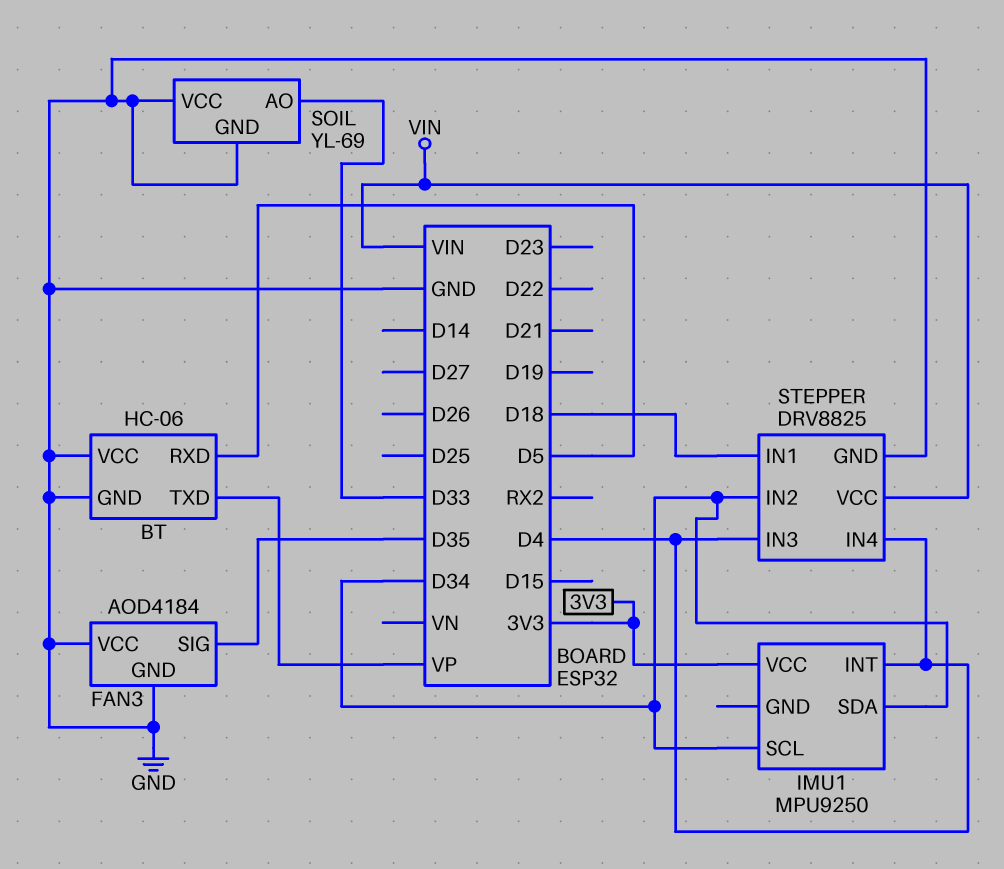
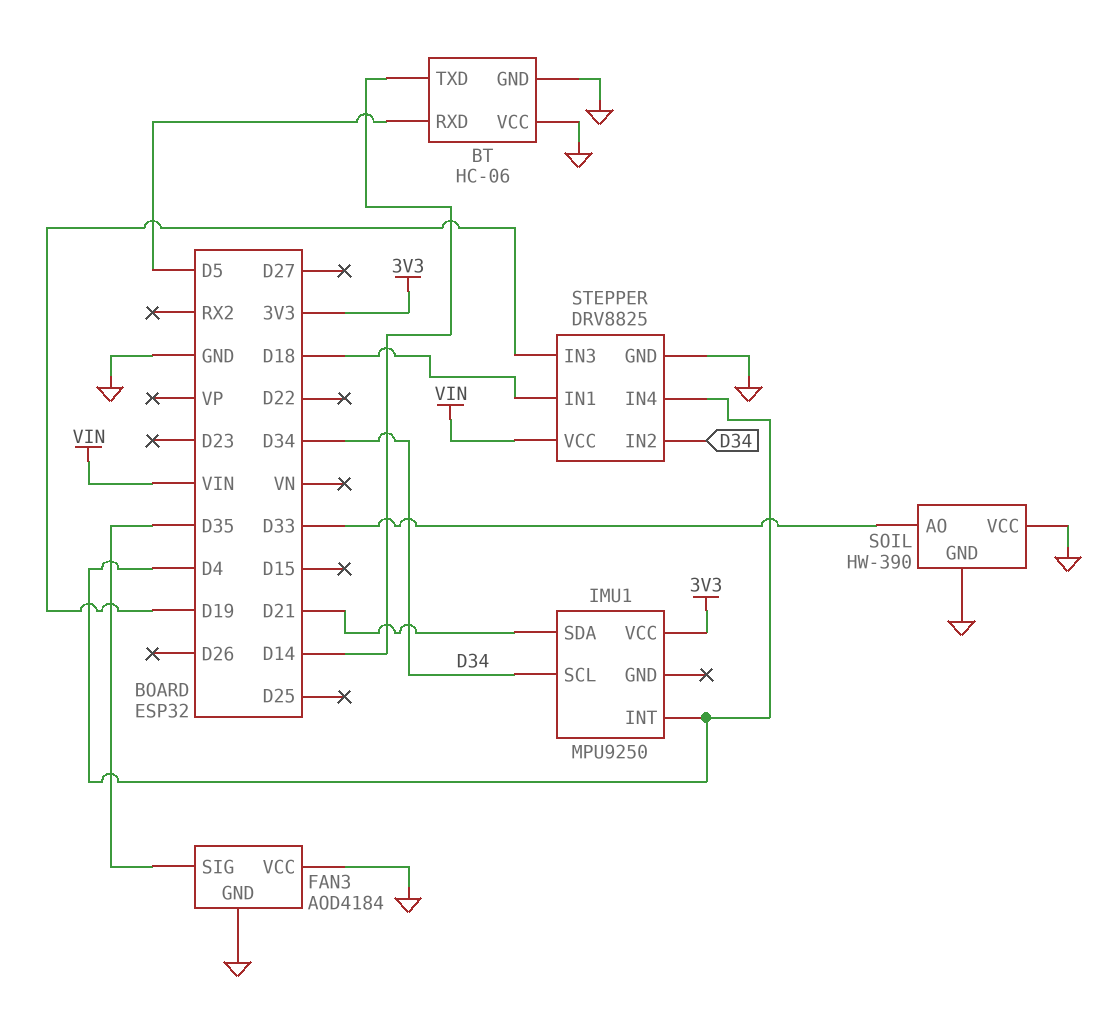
BT pin TXD: VP -> D14
IMU1 pin SDA: D34 -> D21
SOIL: YL-69 -> HW-390
STEPPER pin IN3: D4 -> D19

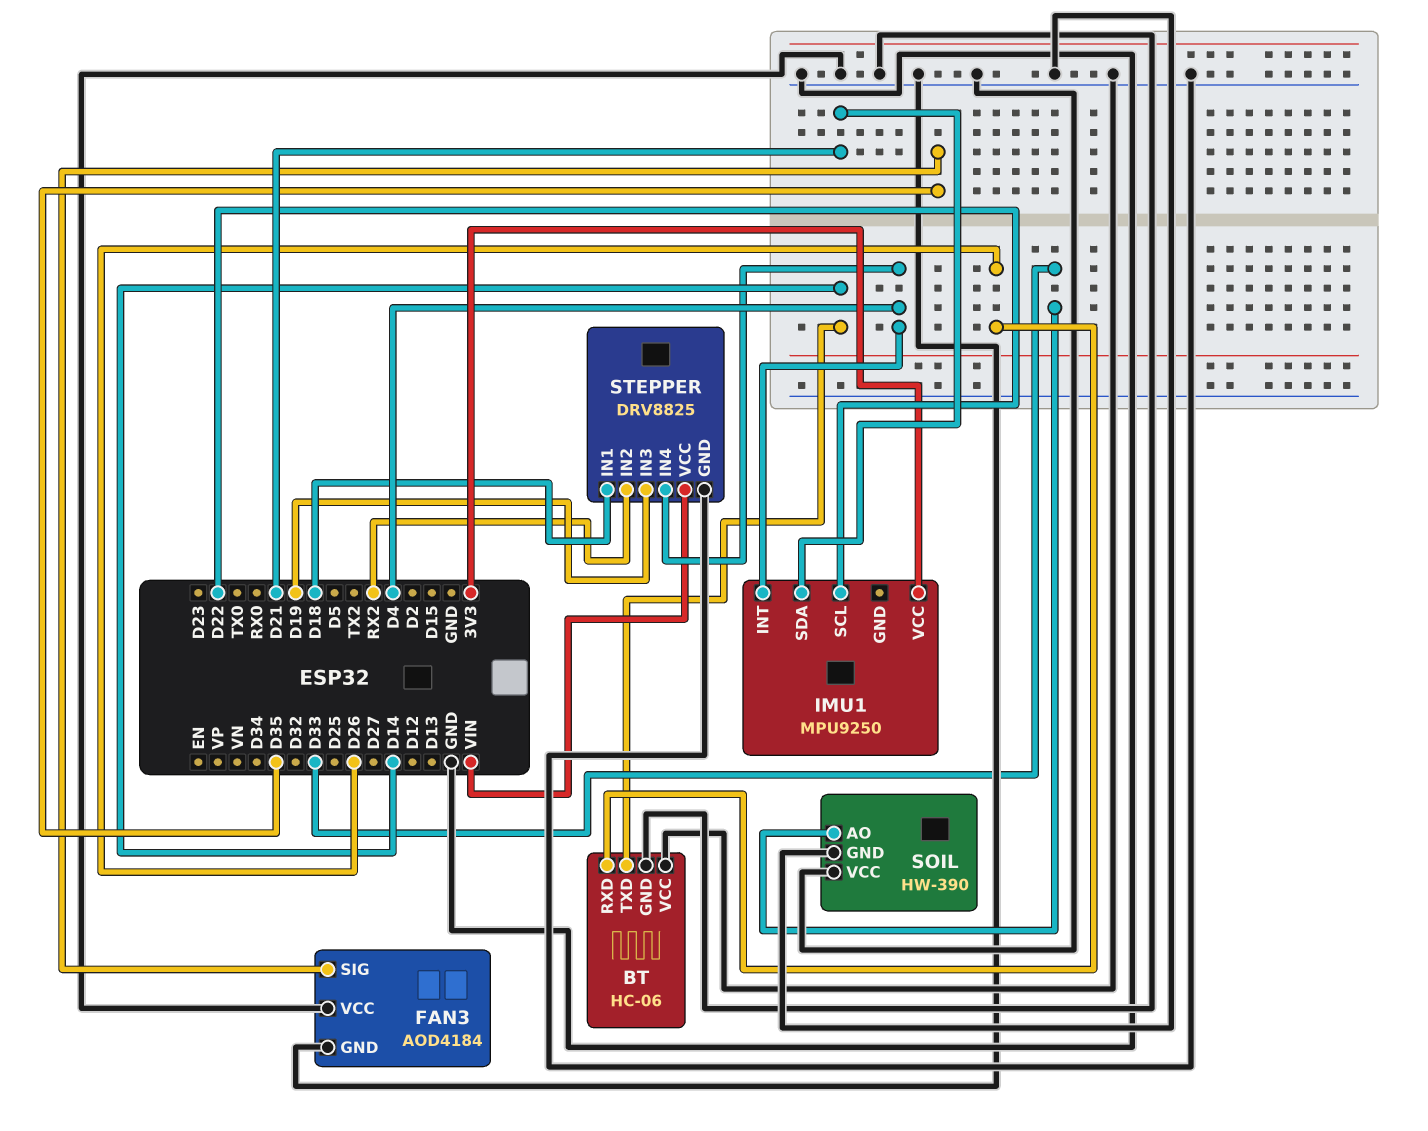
BT pin RXD: D5 -> D26
IMU1 pin SCL: D34 -> D22
STEPPER pin IN2: D34 -> RX2

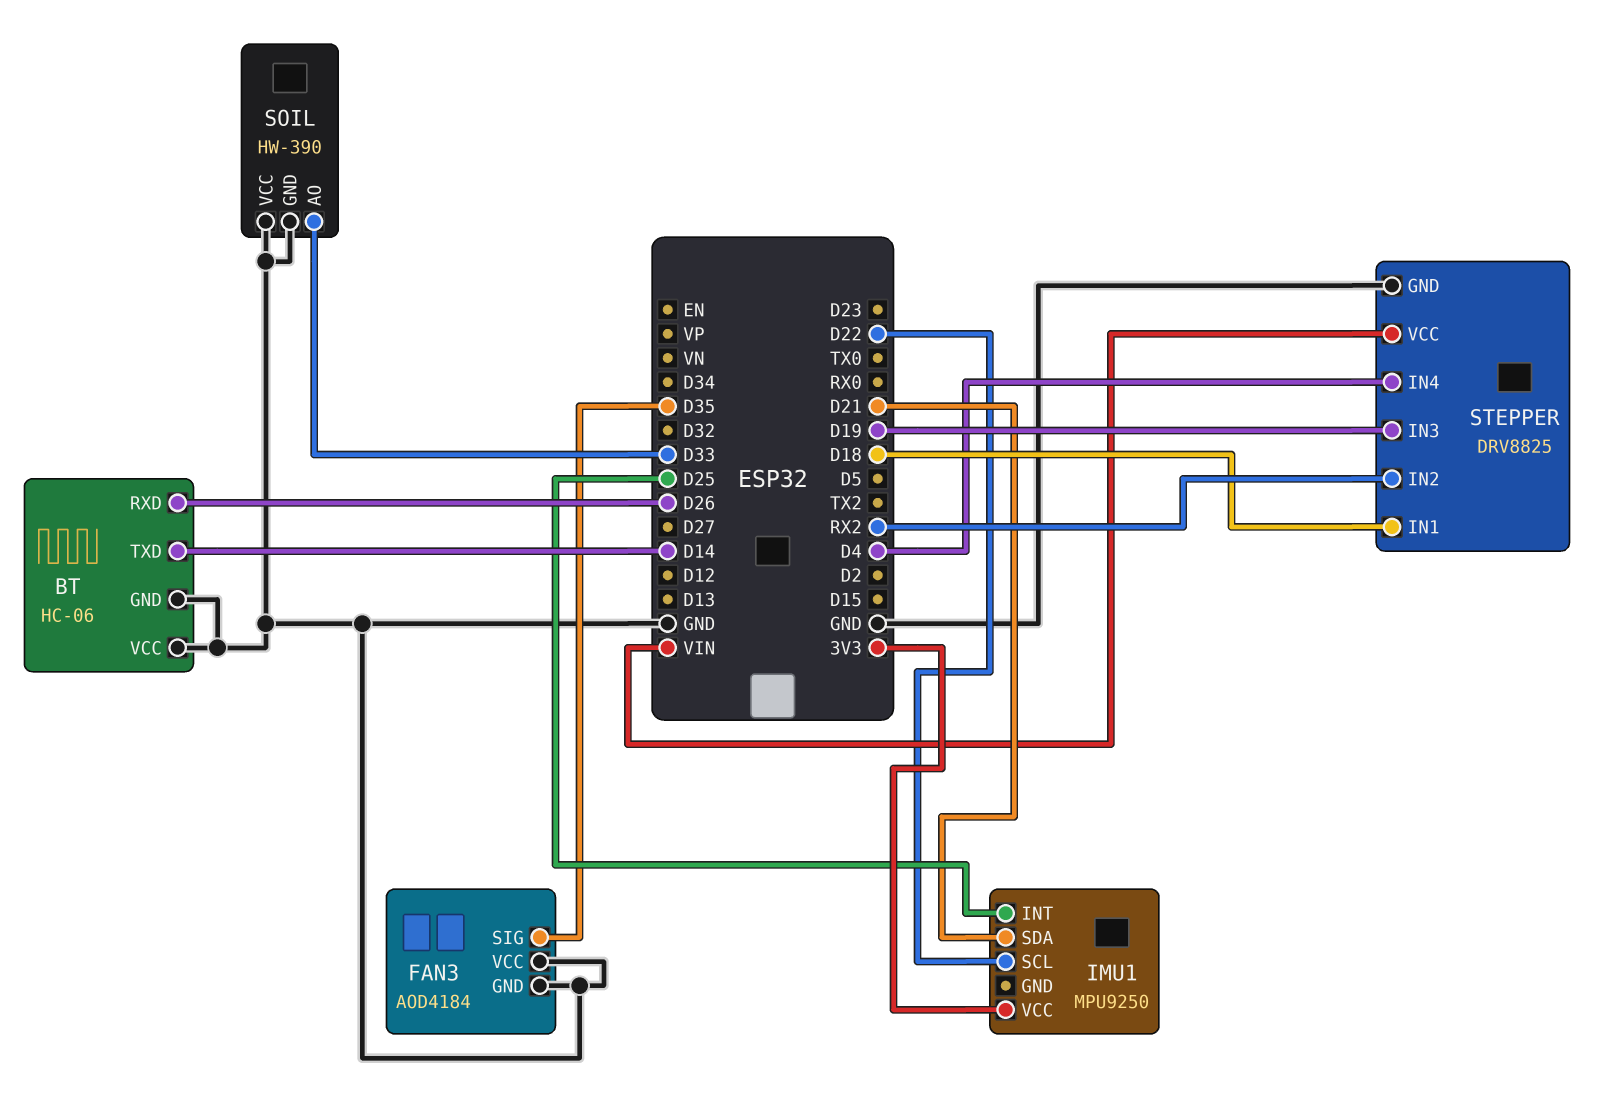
IMU1 pin INT: D4 -> D25

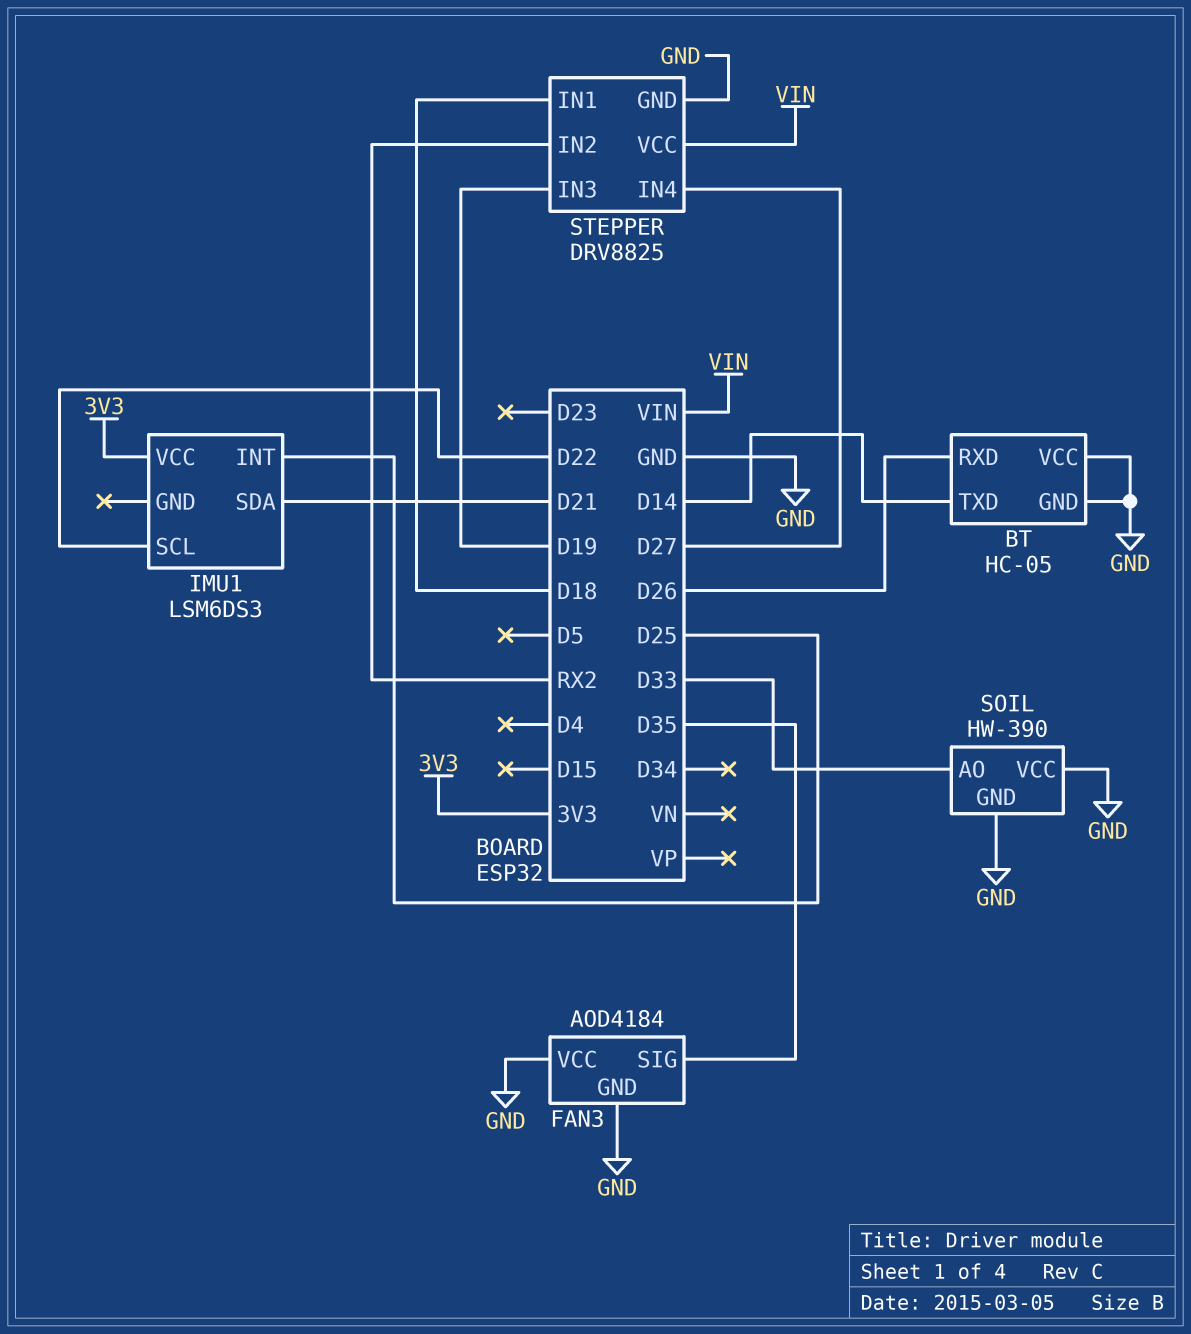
BT: HC-06 -> HC-05
IMU1: MPU9250 -> LSM6DS3
STEPPER pin IN4: D4 -> D27

